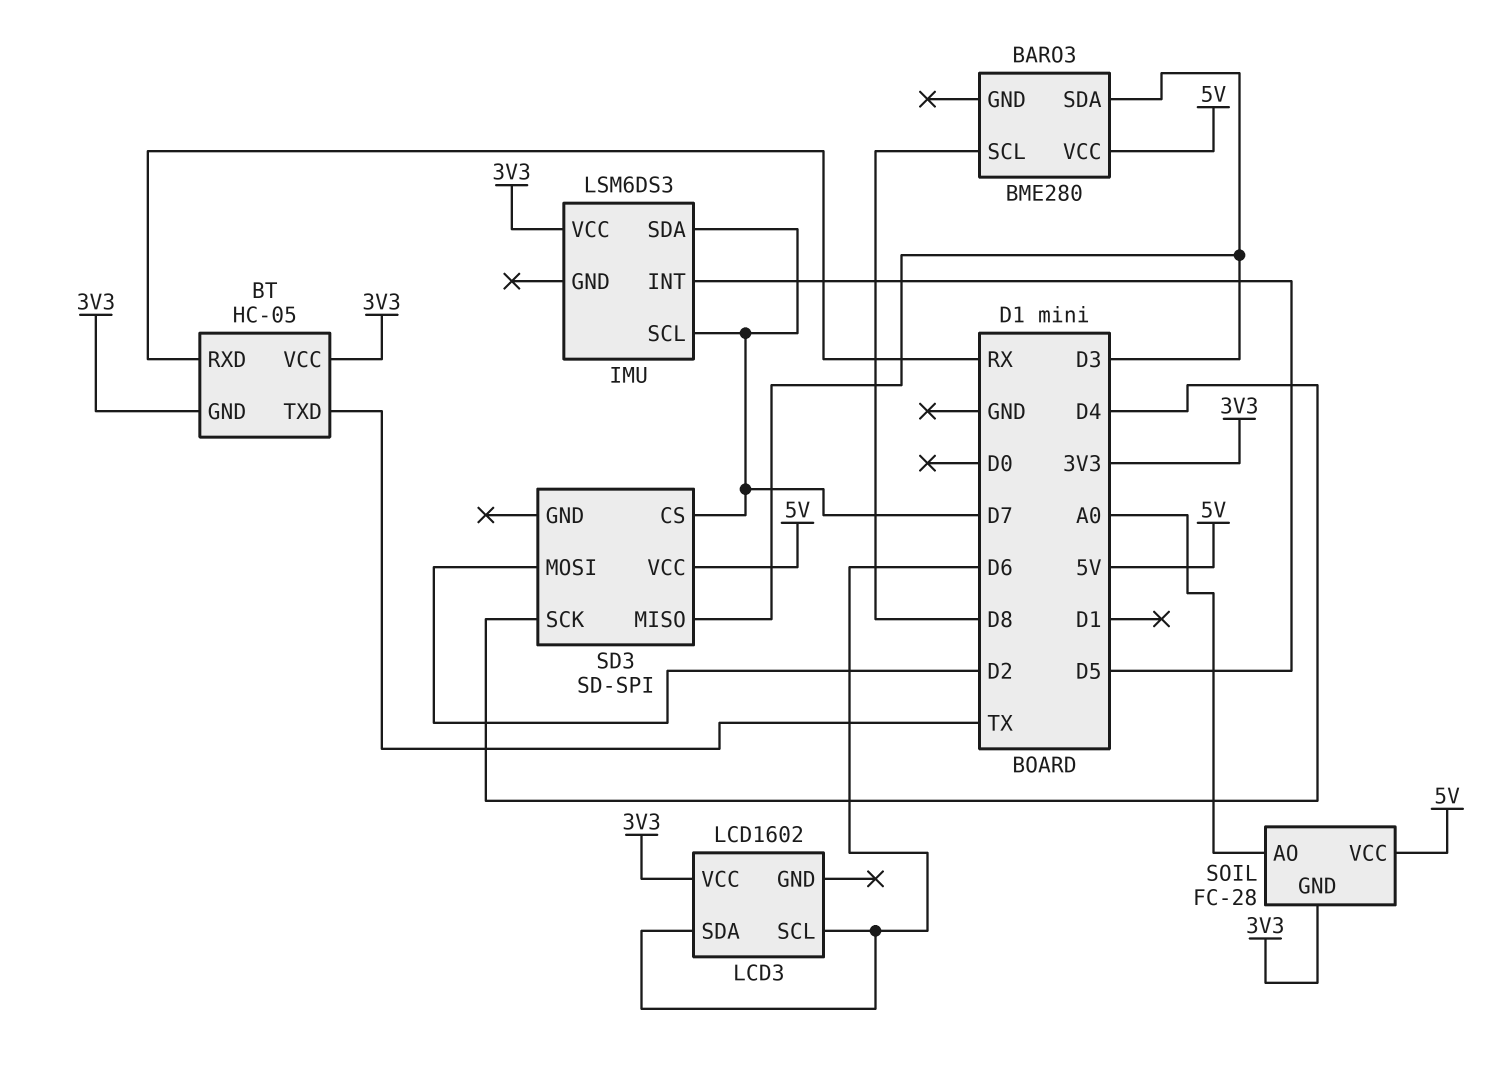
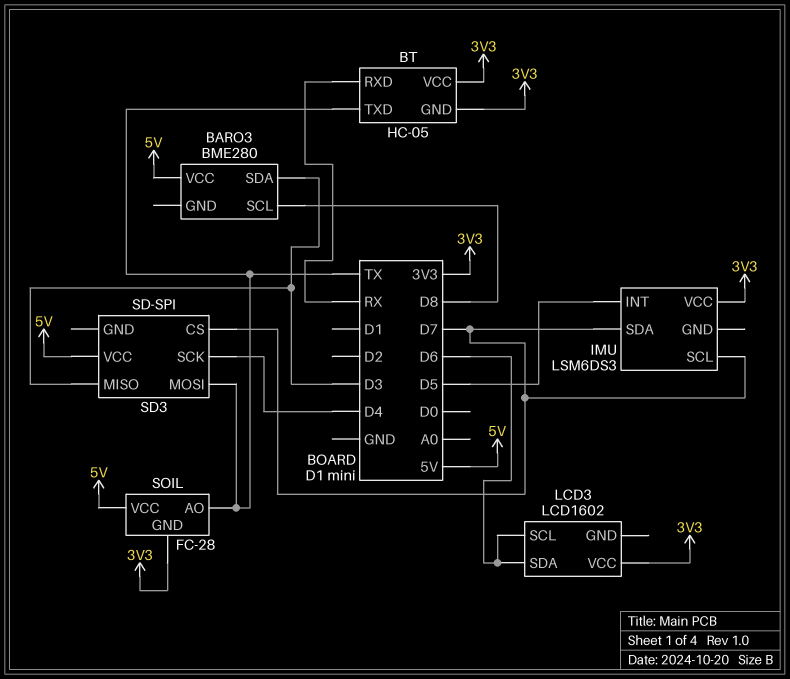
SD3 pin MOSI: D2 -> TX
SOIL pin AO: A0 -> TX

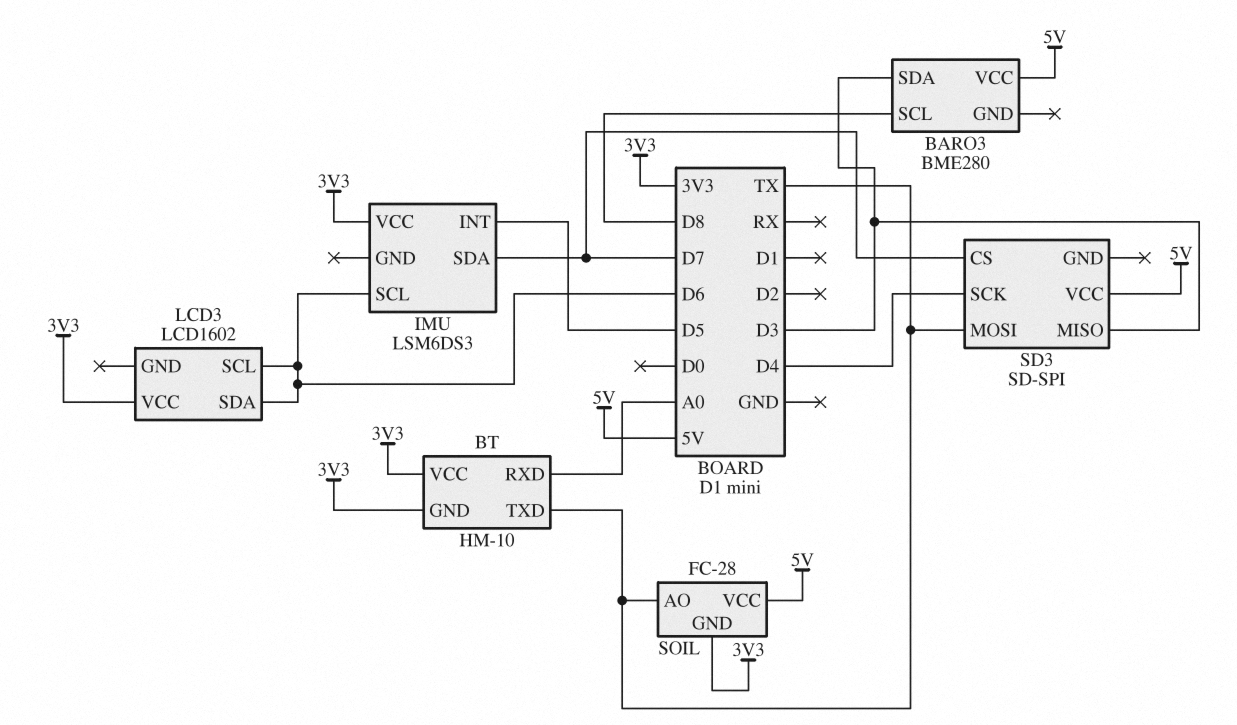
BT: HC-05 -> HM-10
BT pin RXD: RX -> A0
IMU pin SCL: D7 -> D6

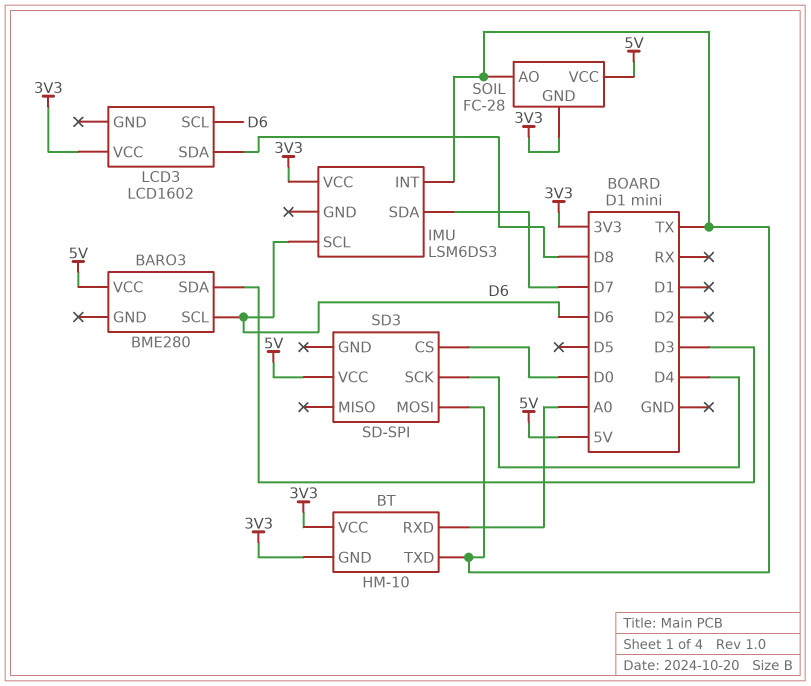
BARO3 pin SCL: D8 -> D6
IMU pin INT: D5 -> TX
LCD3 pin SDA: D6 -> D8
SD3 pin CS: D7 -> D0
SD3 pin MISO: D3 -> none

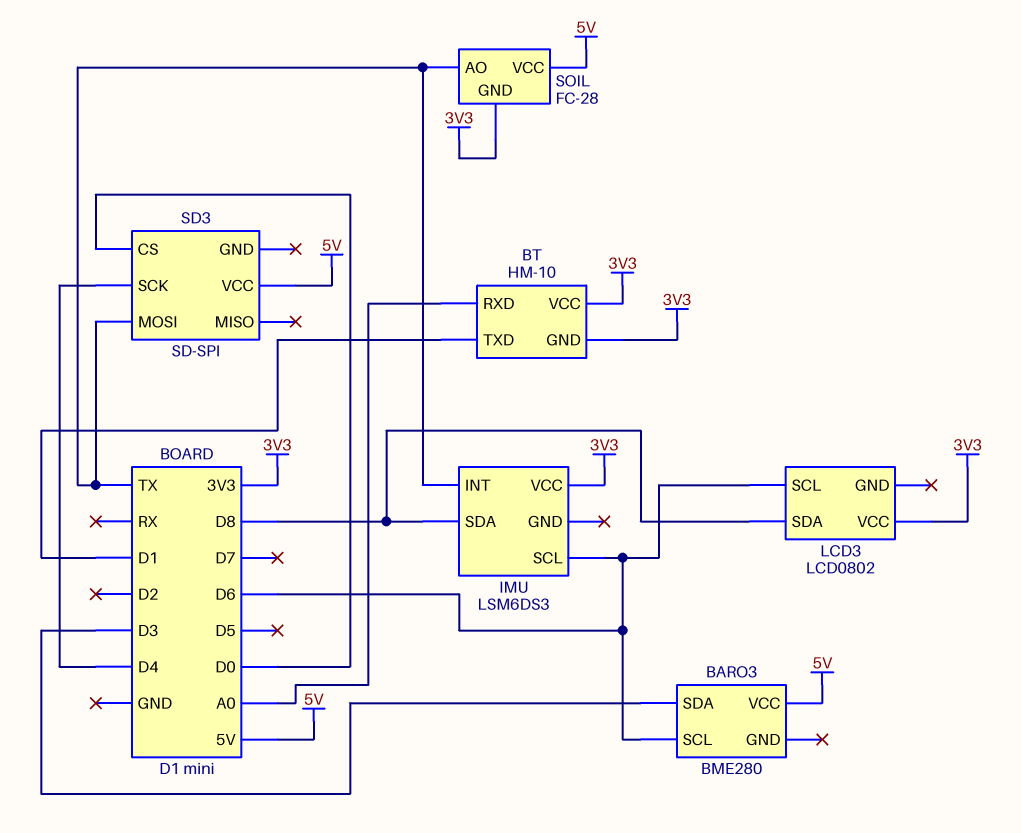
BT pin TXD: TX -> D1
IMU pin SDA: D7 -> D8
LCD3: LCD1602 -> LCD0802

